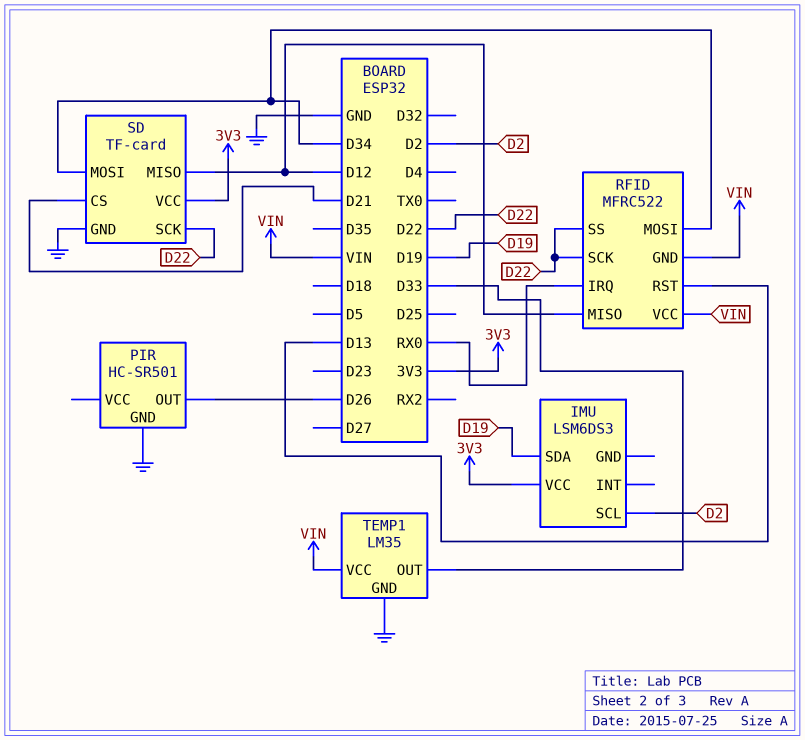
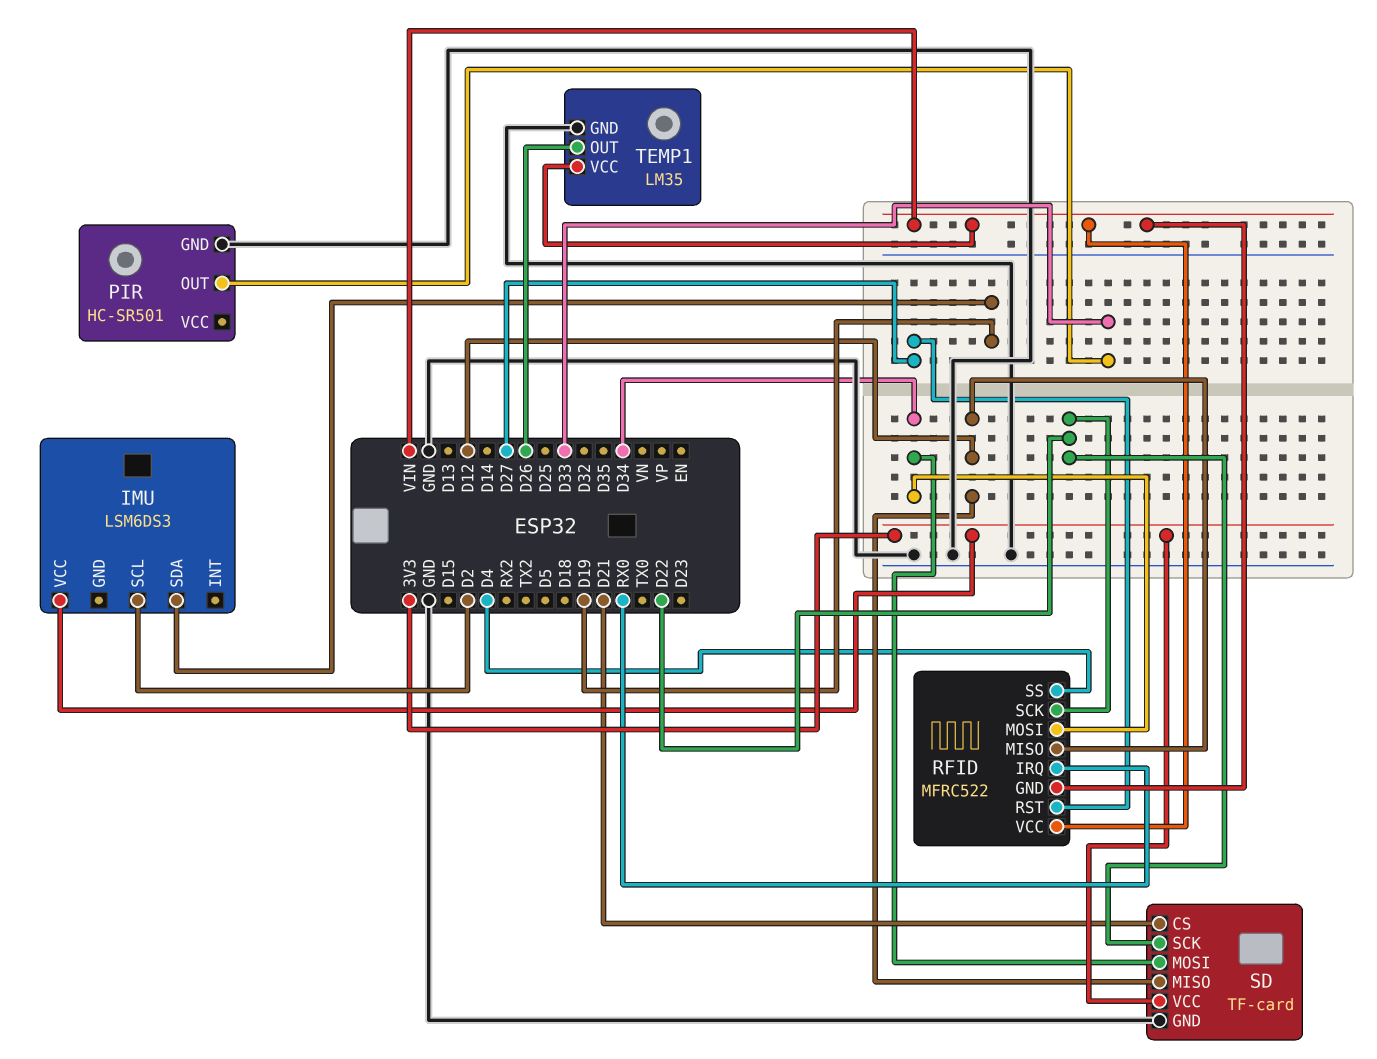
PIR pin OUT: D26 -> D33
RFID pin RST: D13 -> D27
RFID pin SS: D22 -> D4
TEMP1 pin OUT: D33 -> D26

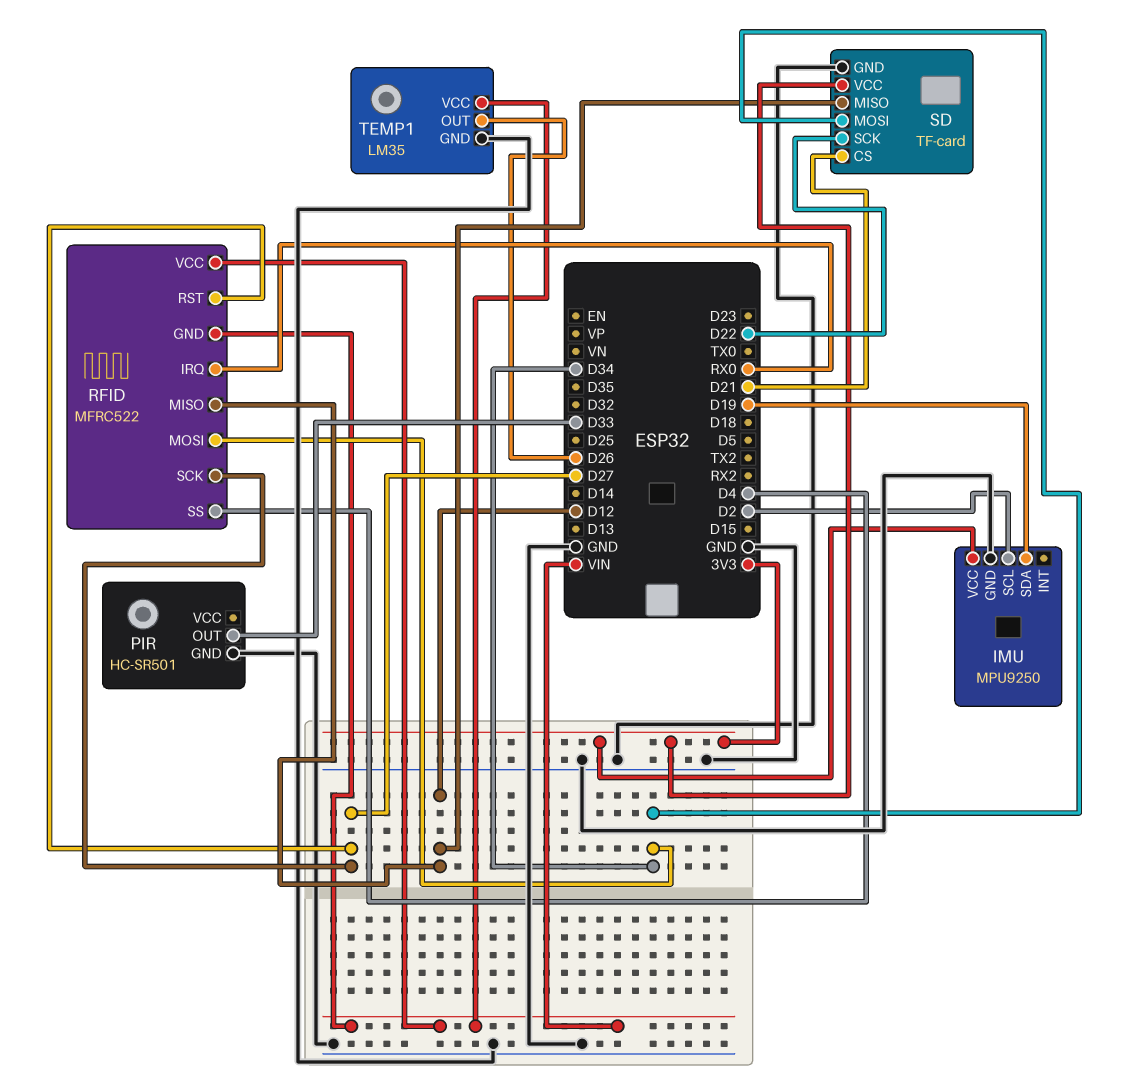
IMU: LSM6DS3 -> MPU9250
IMU pin GND: none -> GND
RFID pin SCK: D22 -> D27

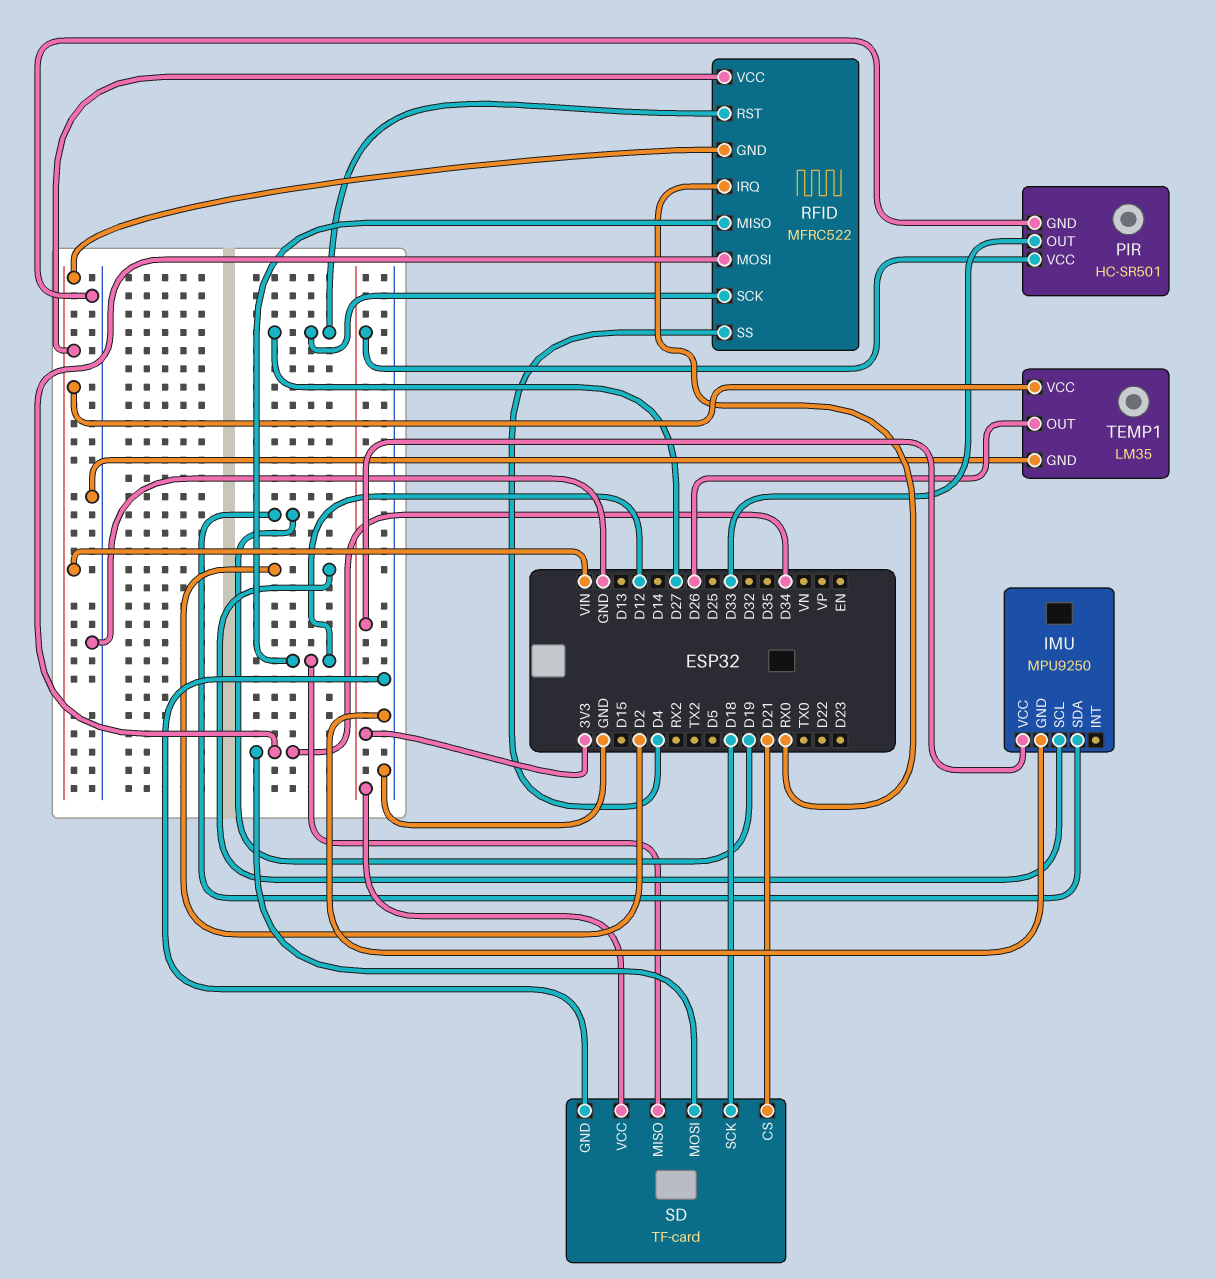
PIR pin VCC: none -> 3V3
SD pin SCK: D22 -> D18

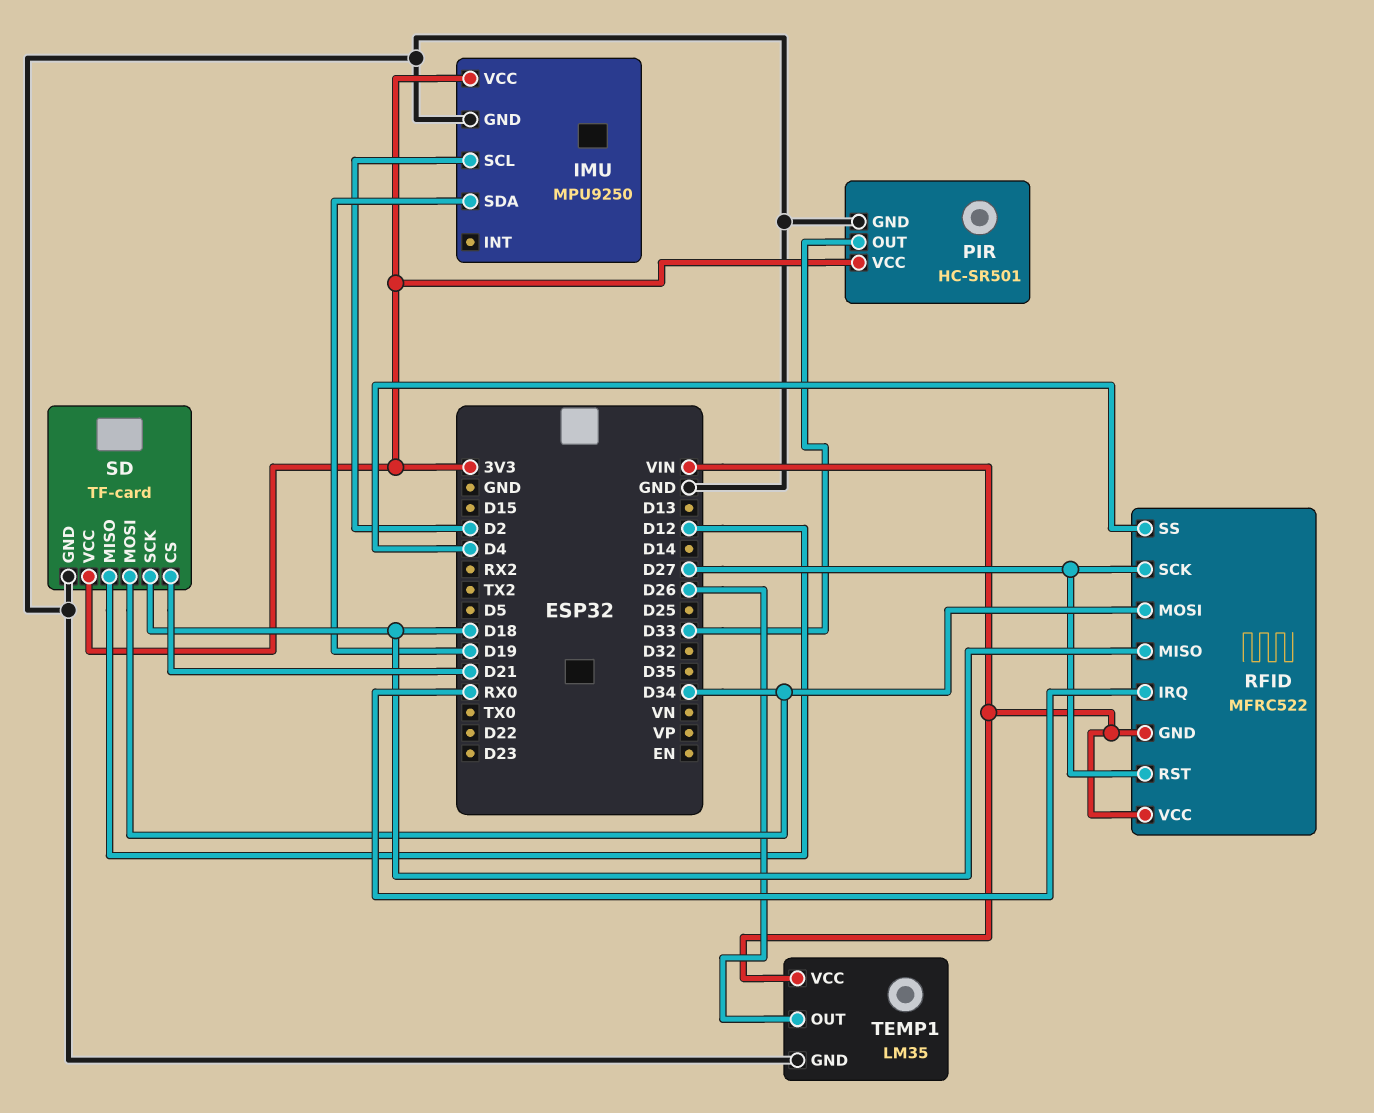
RFID pin MISO: D12 -> D18

